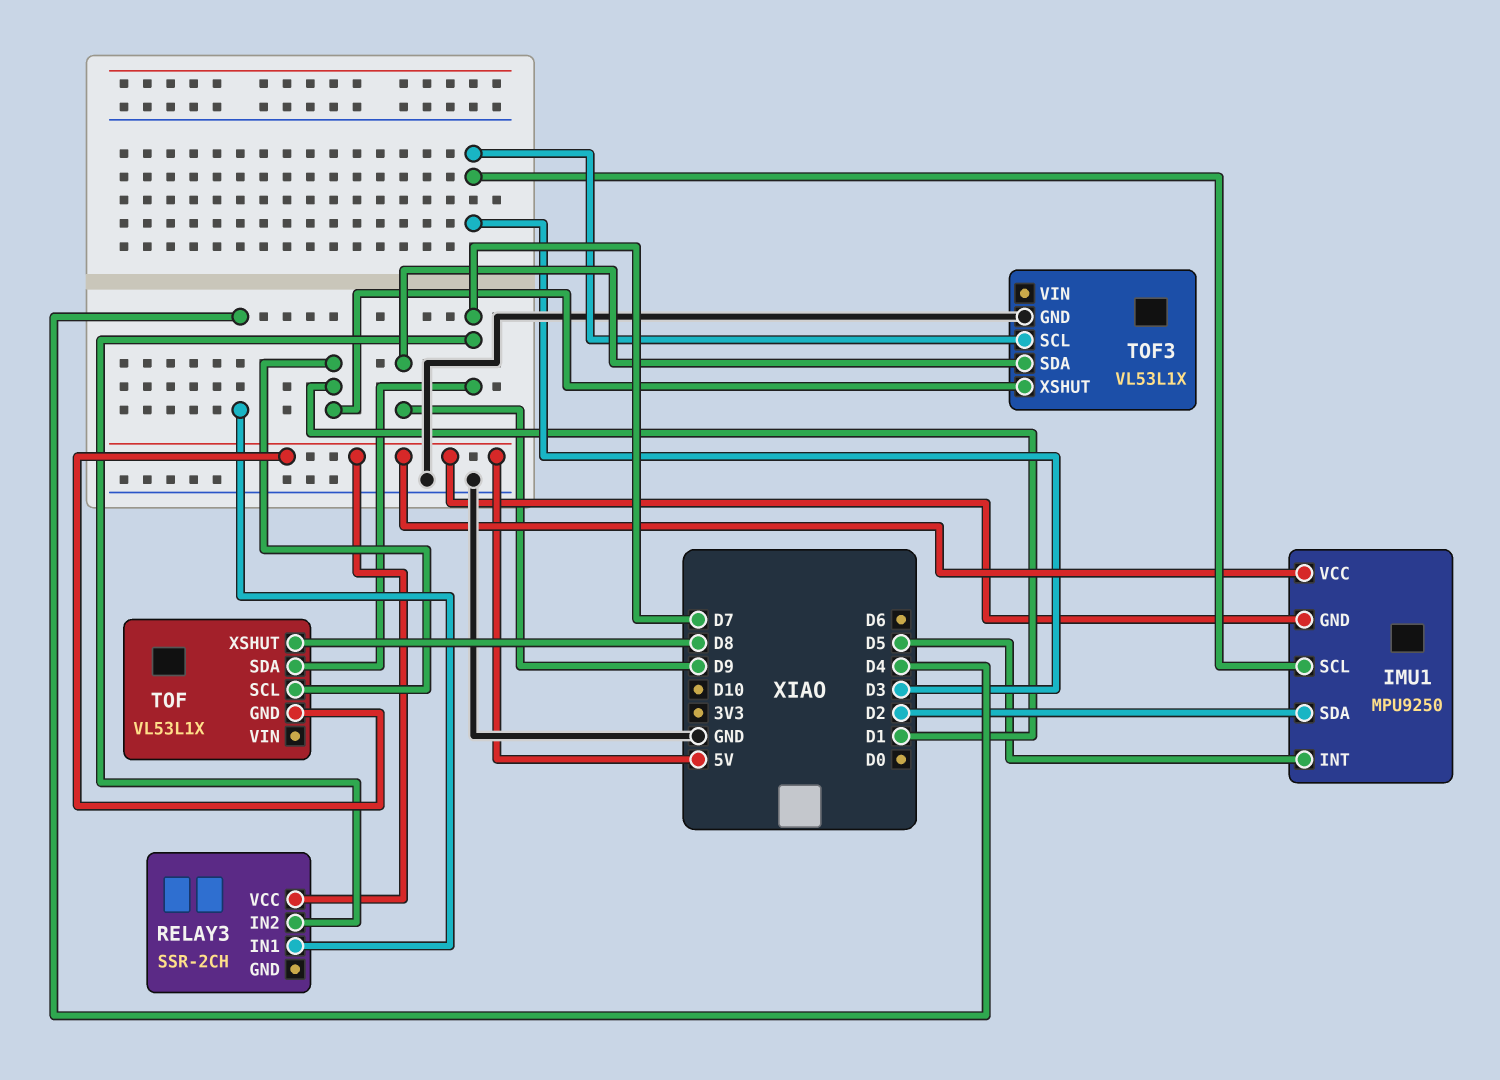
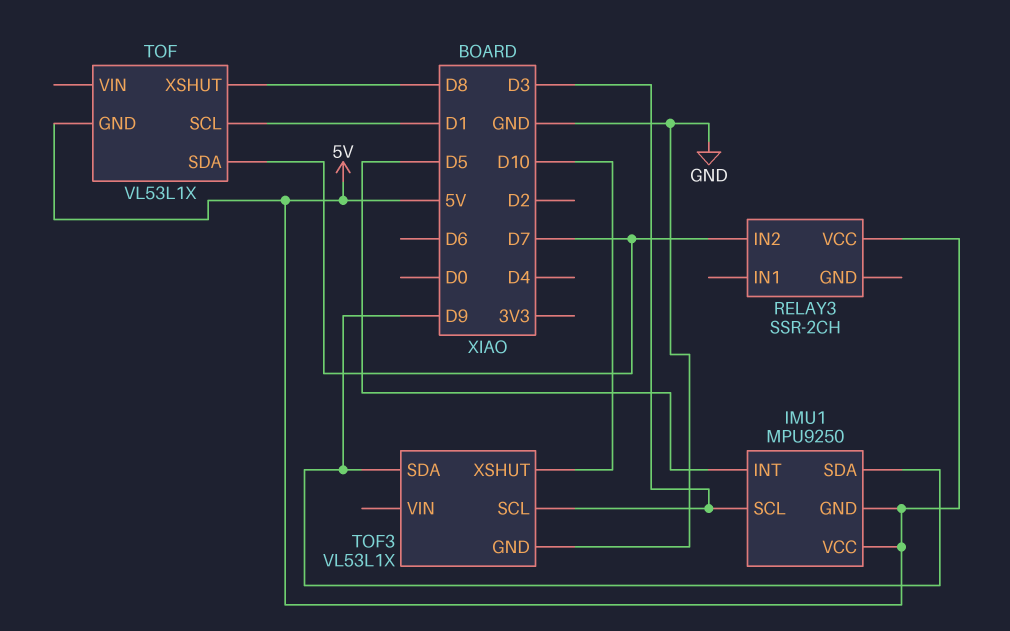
IMU1 pin SDA: D2 -> D9
RELAY3 pin IN1: D4 -> none
TOF3 pin XSHUT: D1 -> D10

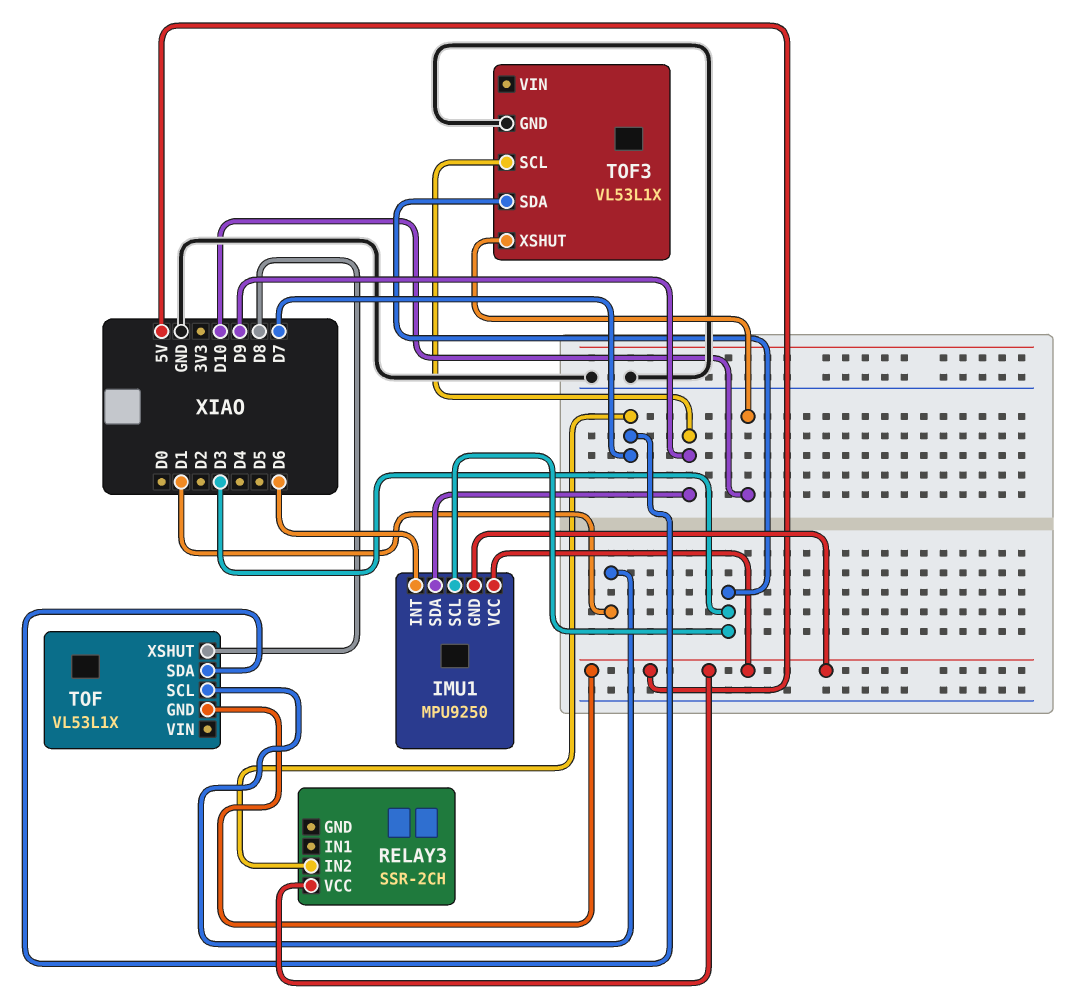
IMU1 pin INT: D5 -> D6
TOF3 pin SCL: D3 -> D9
TOF3 pin SDA: D9 -> D3

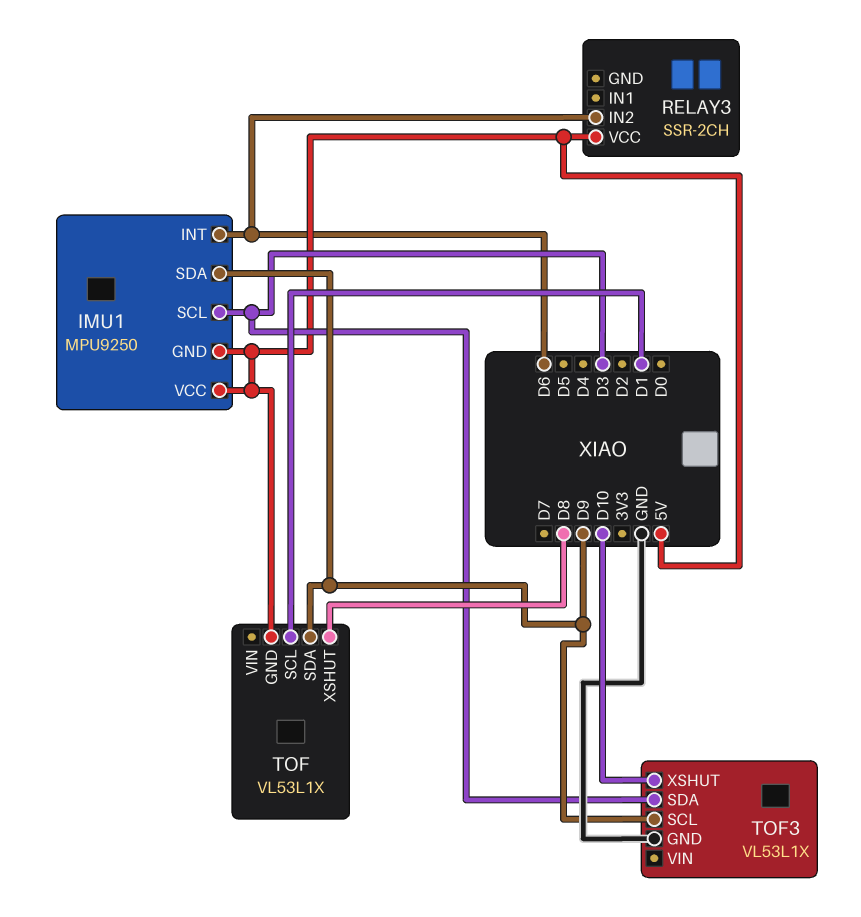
RELAY3 pin IN2: D7 -> D6
TOF pin SDA: D7 -> D9

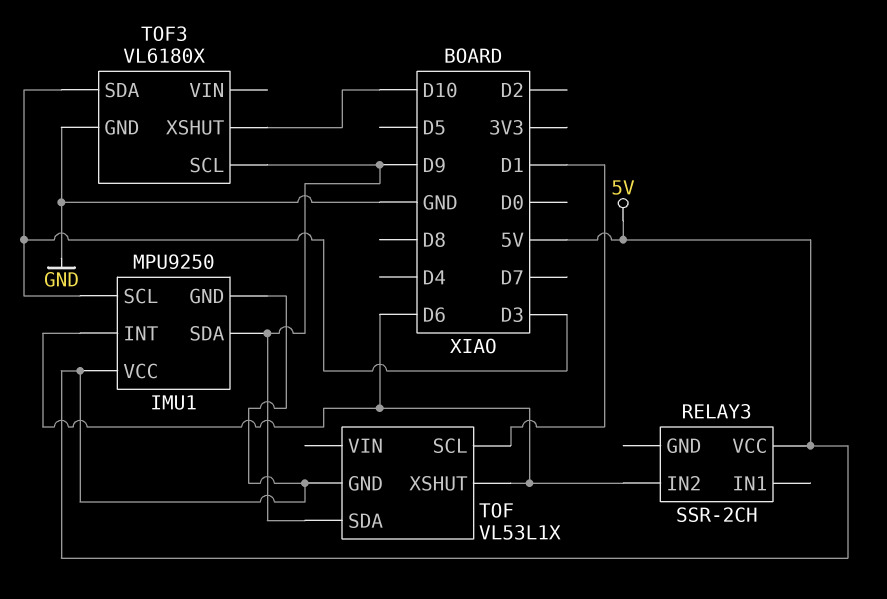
TOF pin XSHUT: D8 -> D6
TOF3: VL53L1X -> VL6180X

